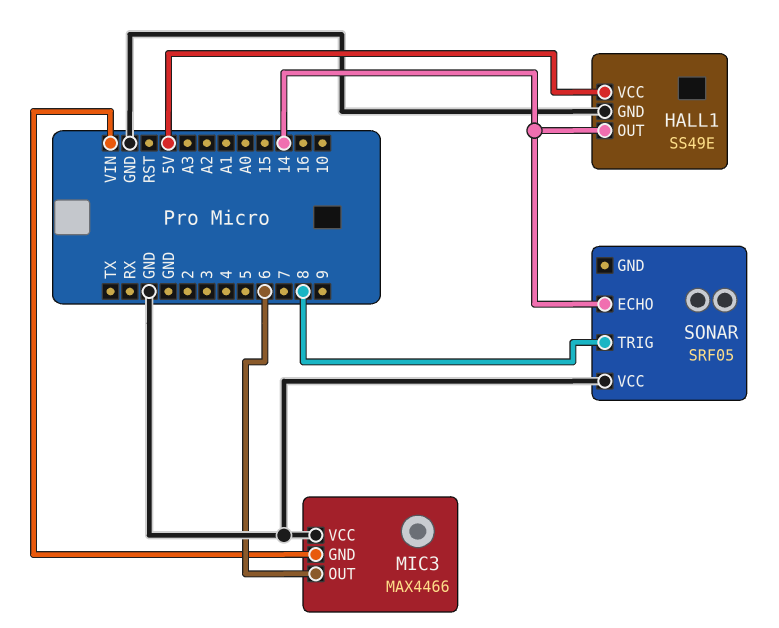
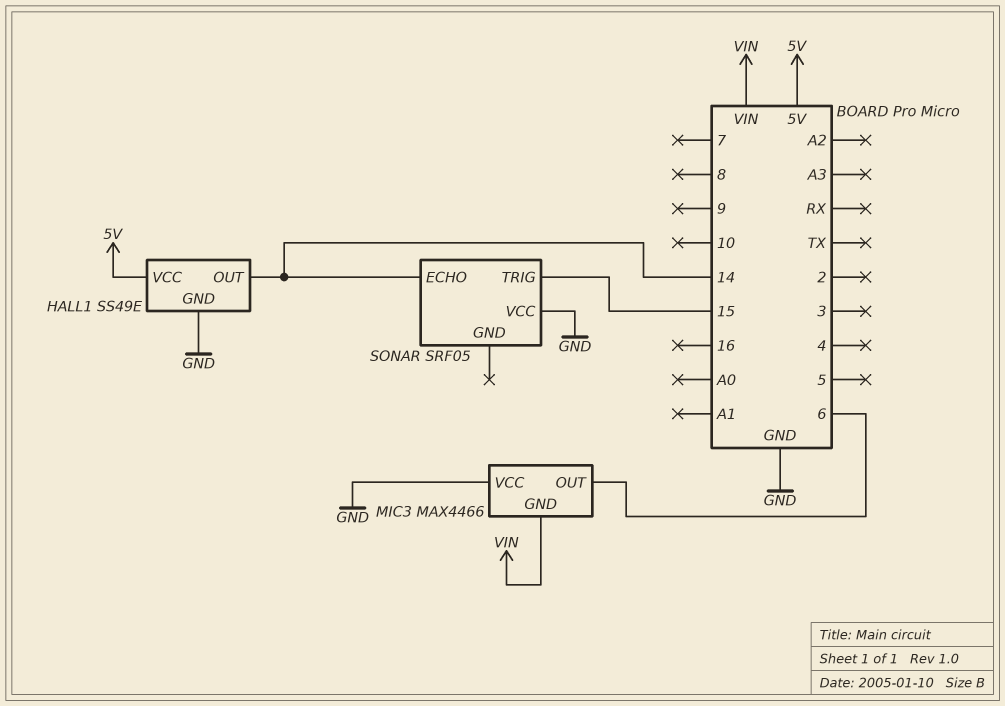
SONAR pin TRIG: 8 -> 15

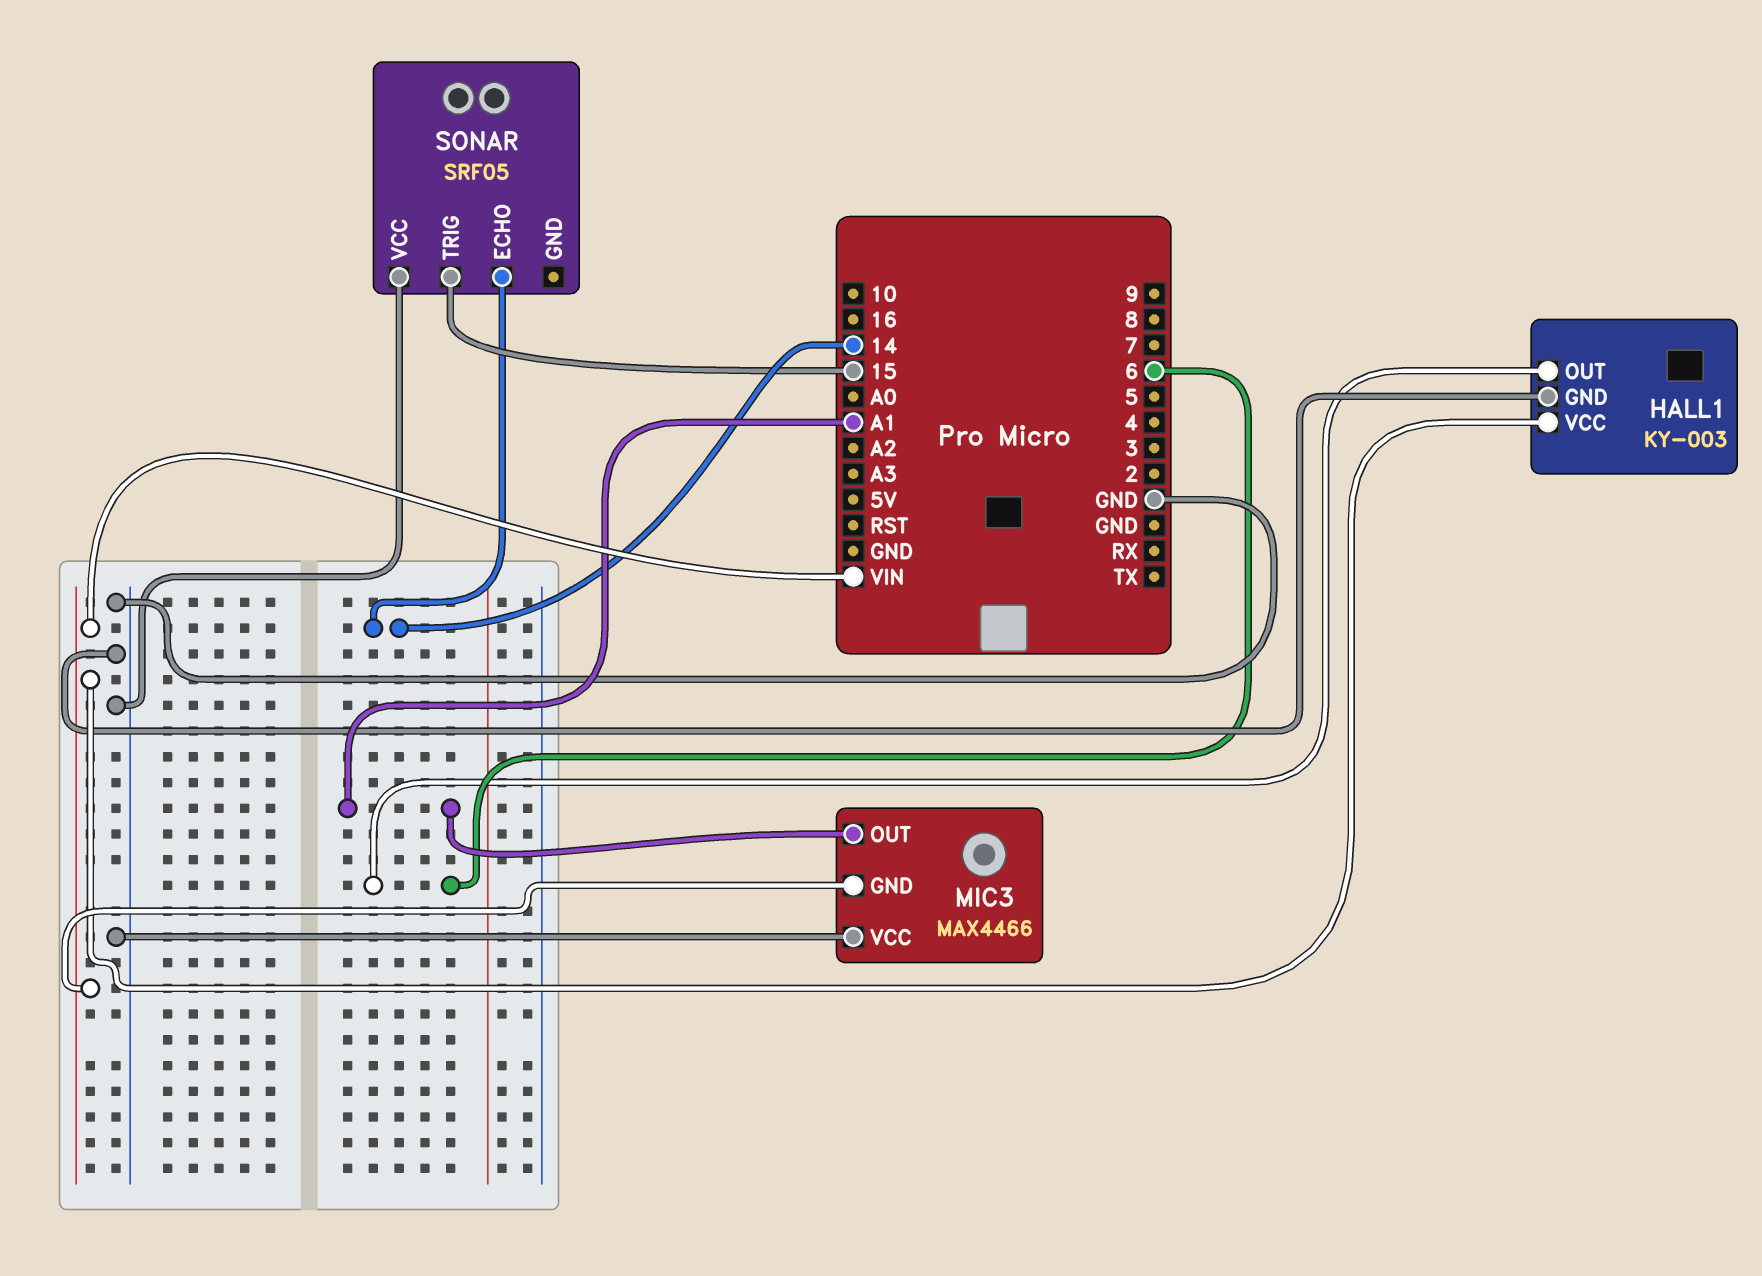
HALL1: SS49E -> KY-003
HALL1 pin OUT: 14 -> 6
HALL1 pin VCC: 5V -> VIN
MIC3 pin OUT: 6 -> A1

